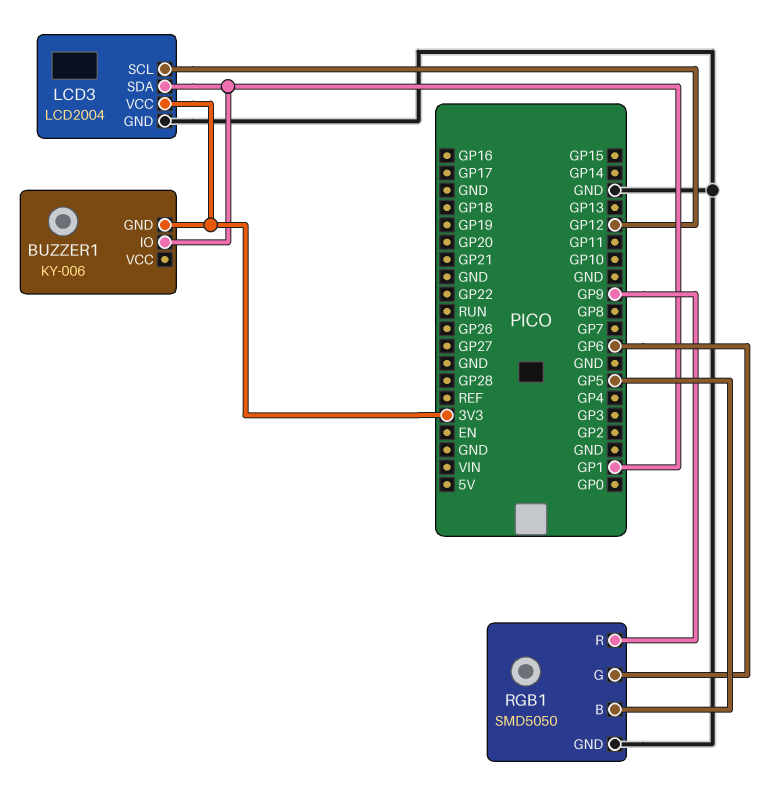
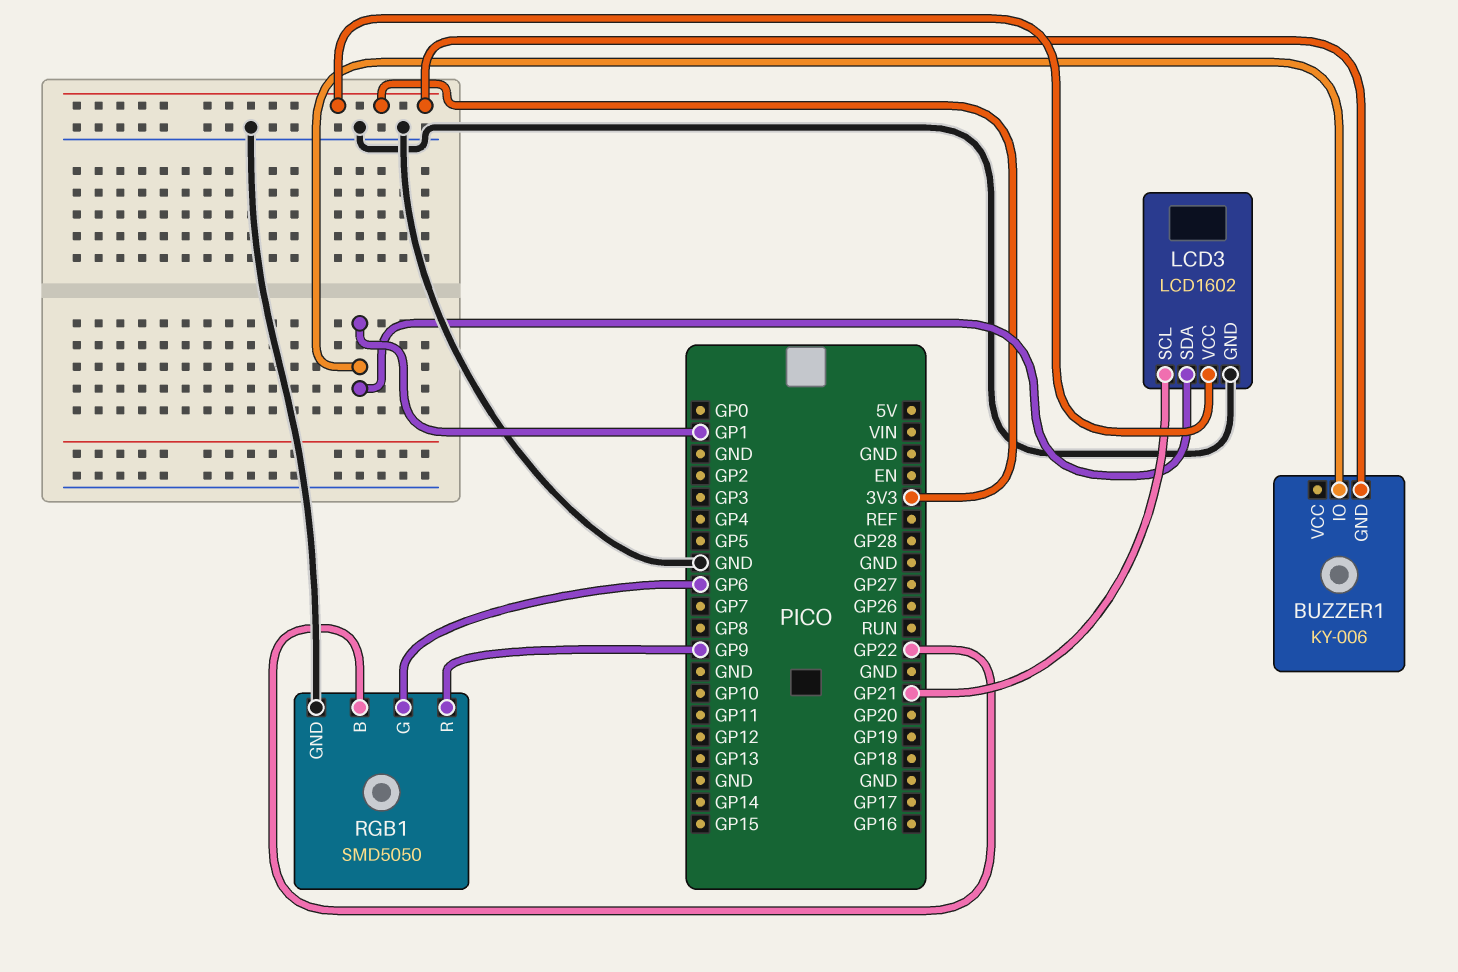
LCD3: LCD2004 -> LCD1602
LCD3 pin SCL: GP12 -> GP21
RGB1 pin B: GP5 -> GP22

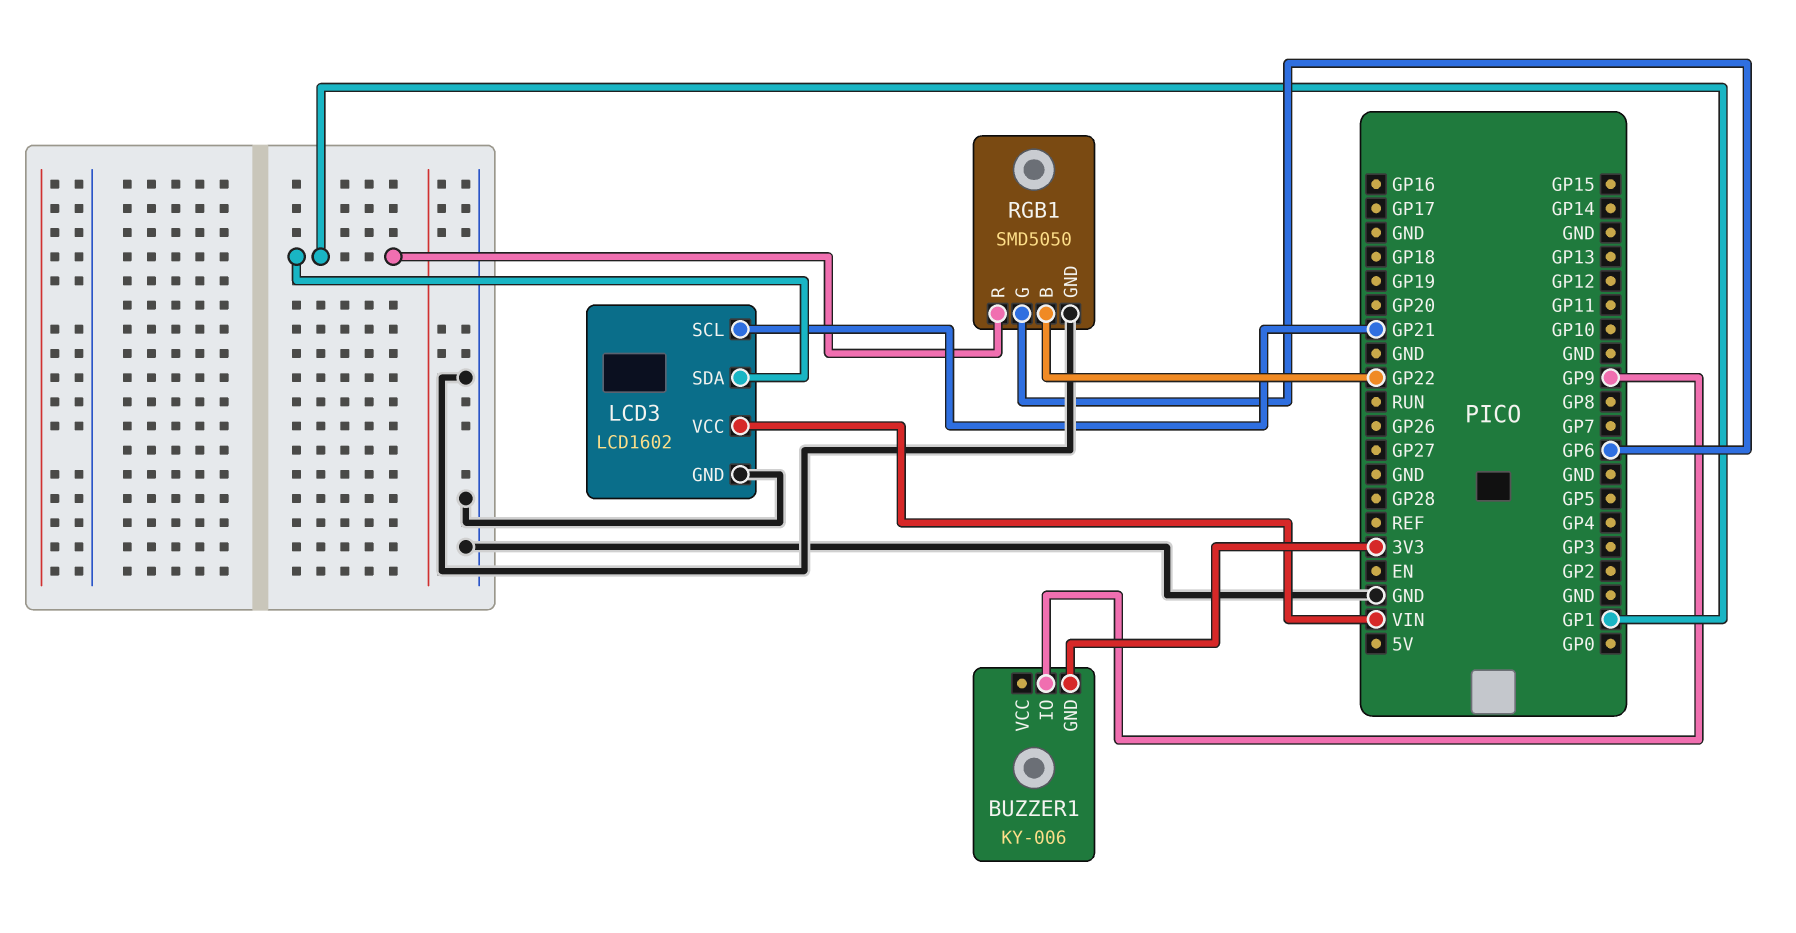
BUZZER1 pin IO: GP1 -> GP9
LCD3 pin VCC: 3V3 -> VIN
RGB1 pin R: GP9 -> GP1

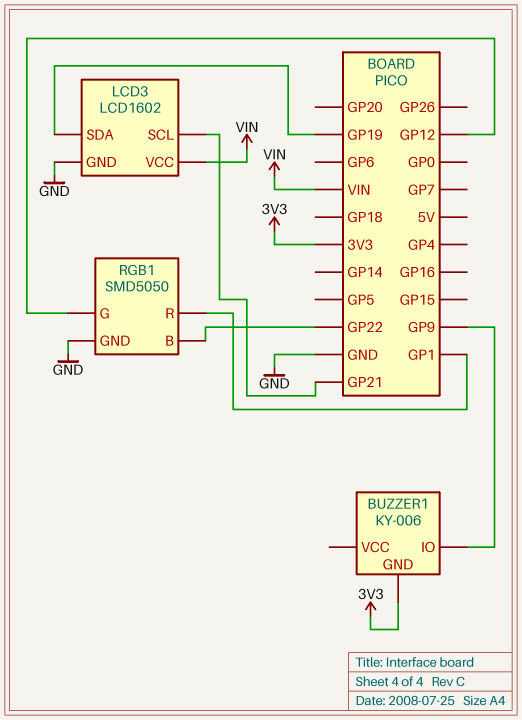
LCD3 pin SDA: GP1 -> GP19
RGB1 pin G: GP6 -> GP12

